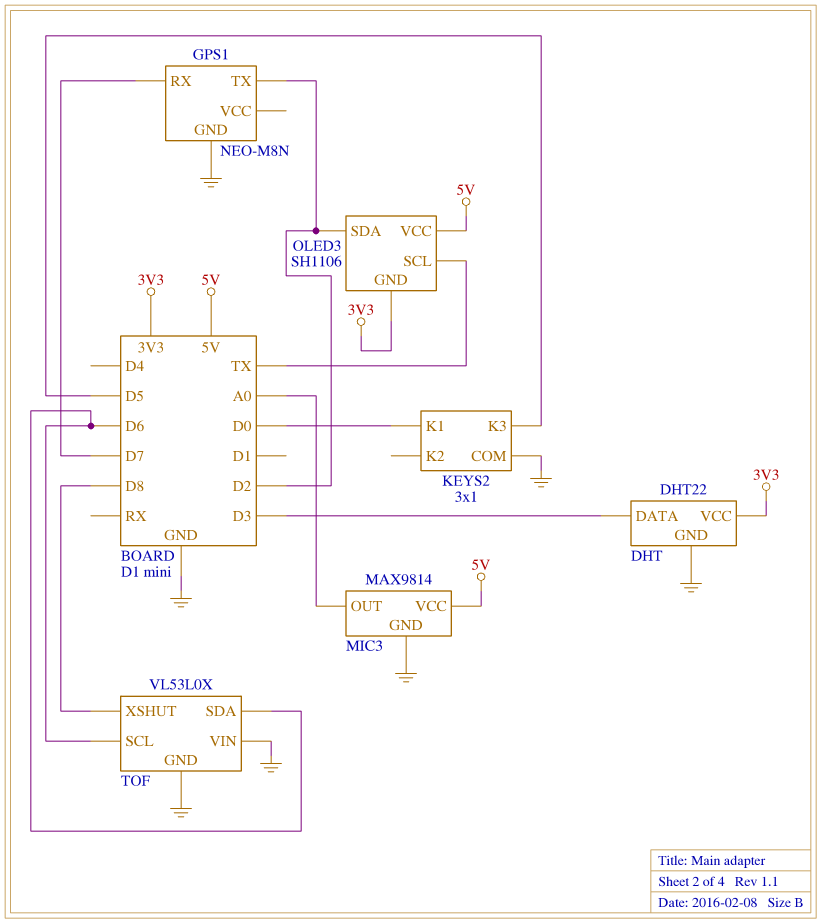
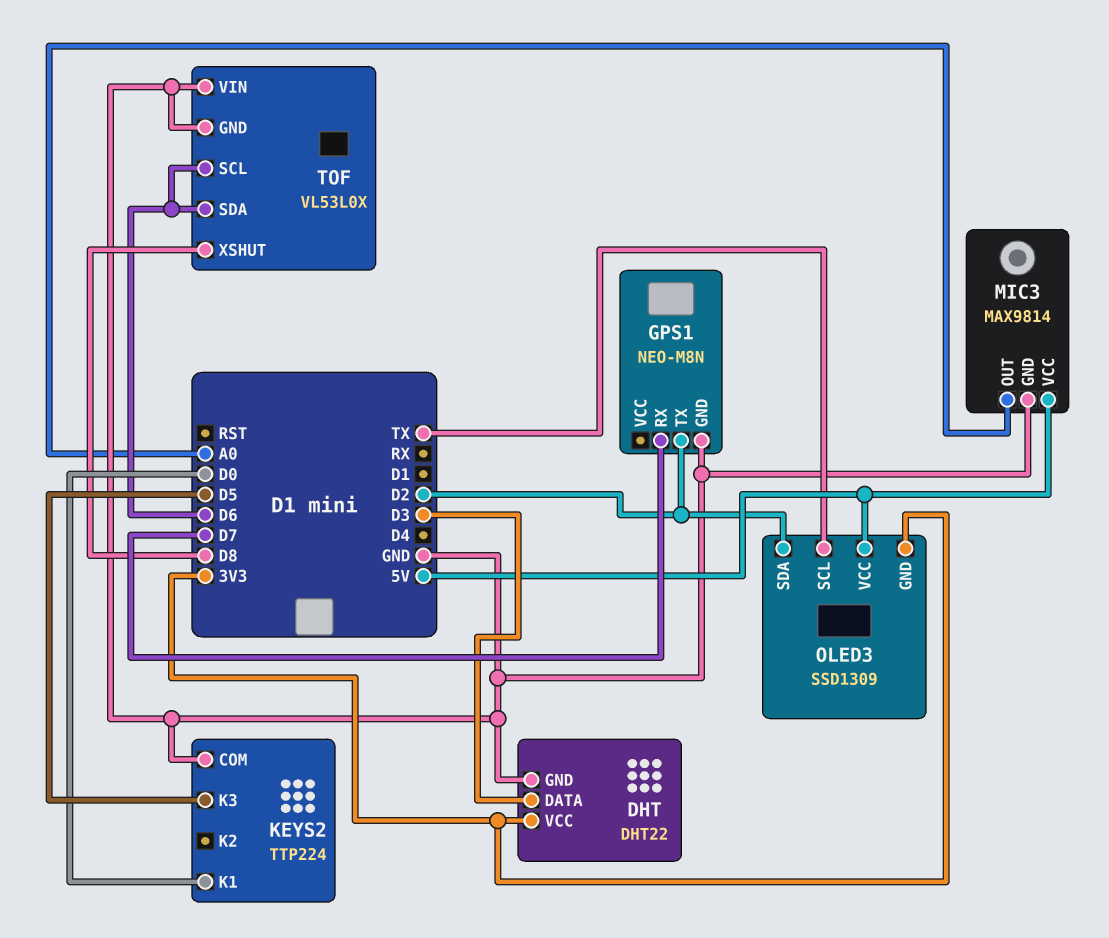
KEYS2: 3x1 -> TTP224
OLED3: SH1106 -> SSD1309

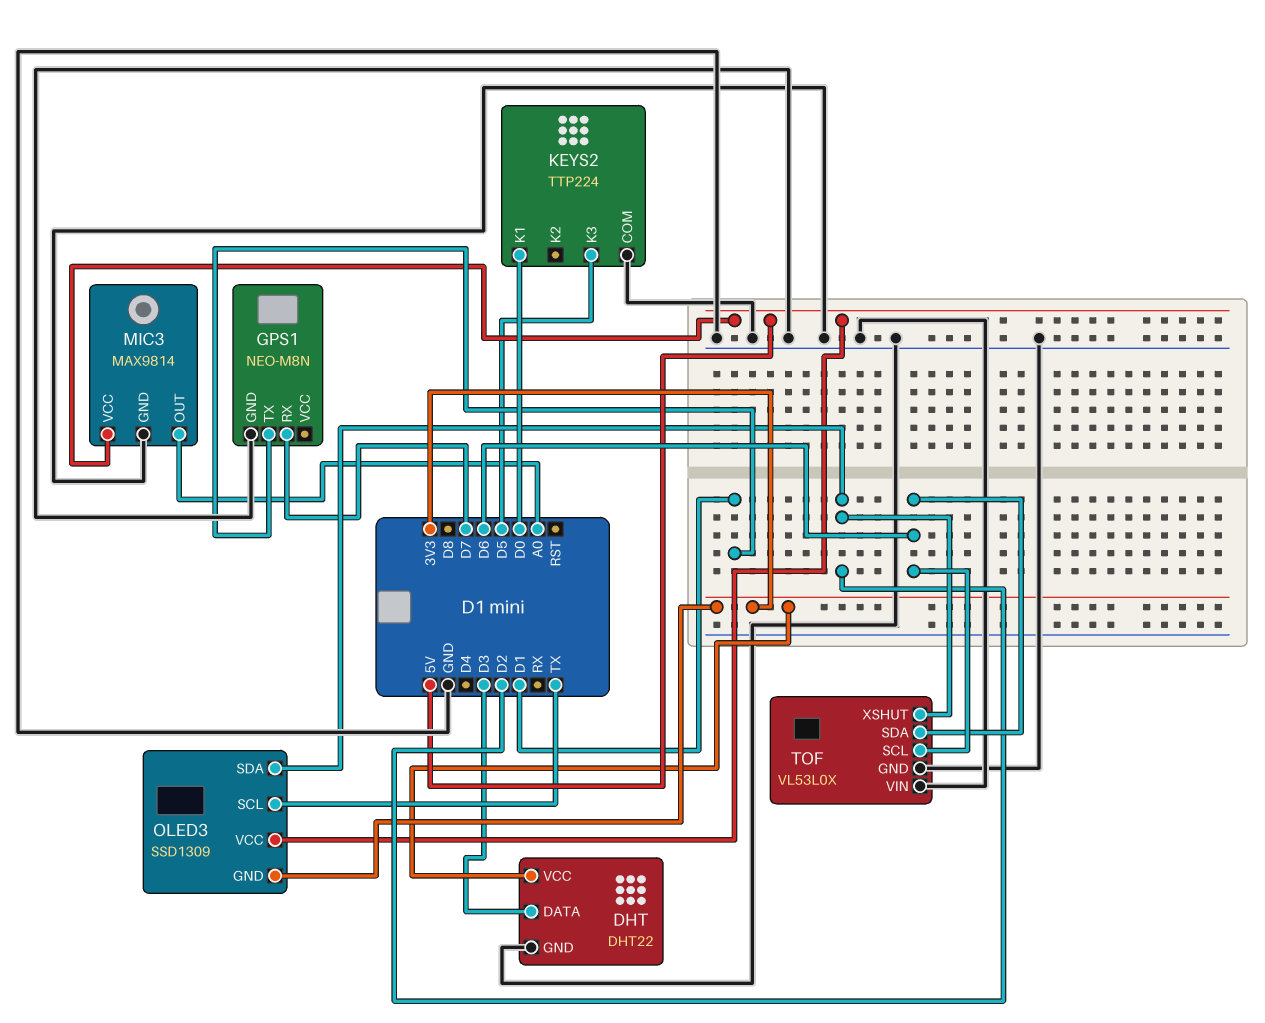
GPS1 pin TX: D2 -> D1
TOF pin XSHUT: D8 -> D2

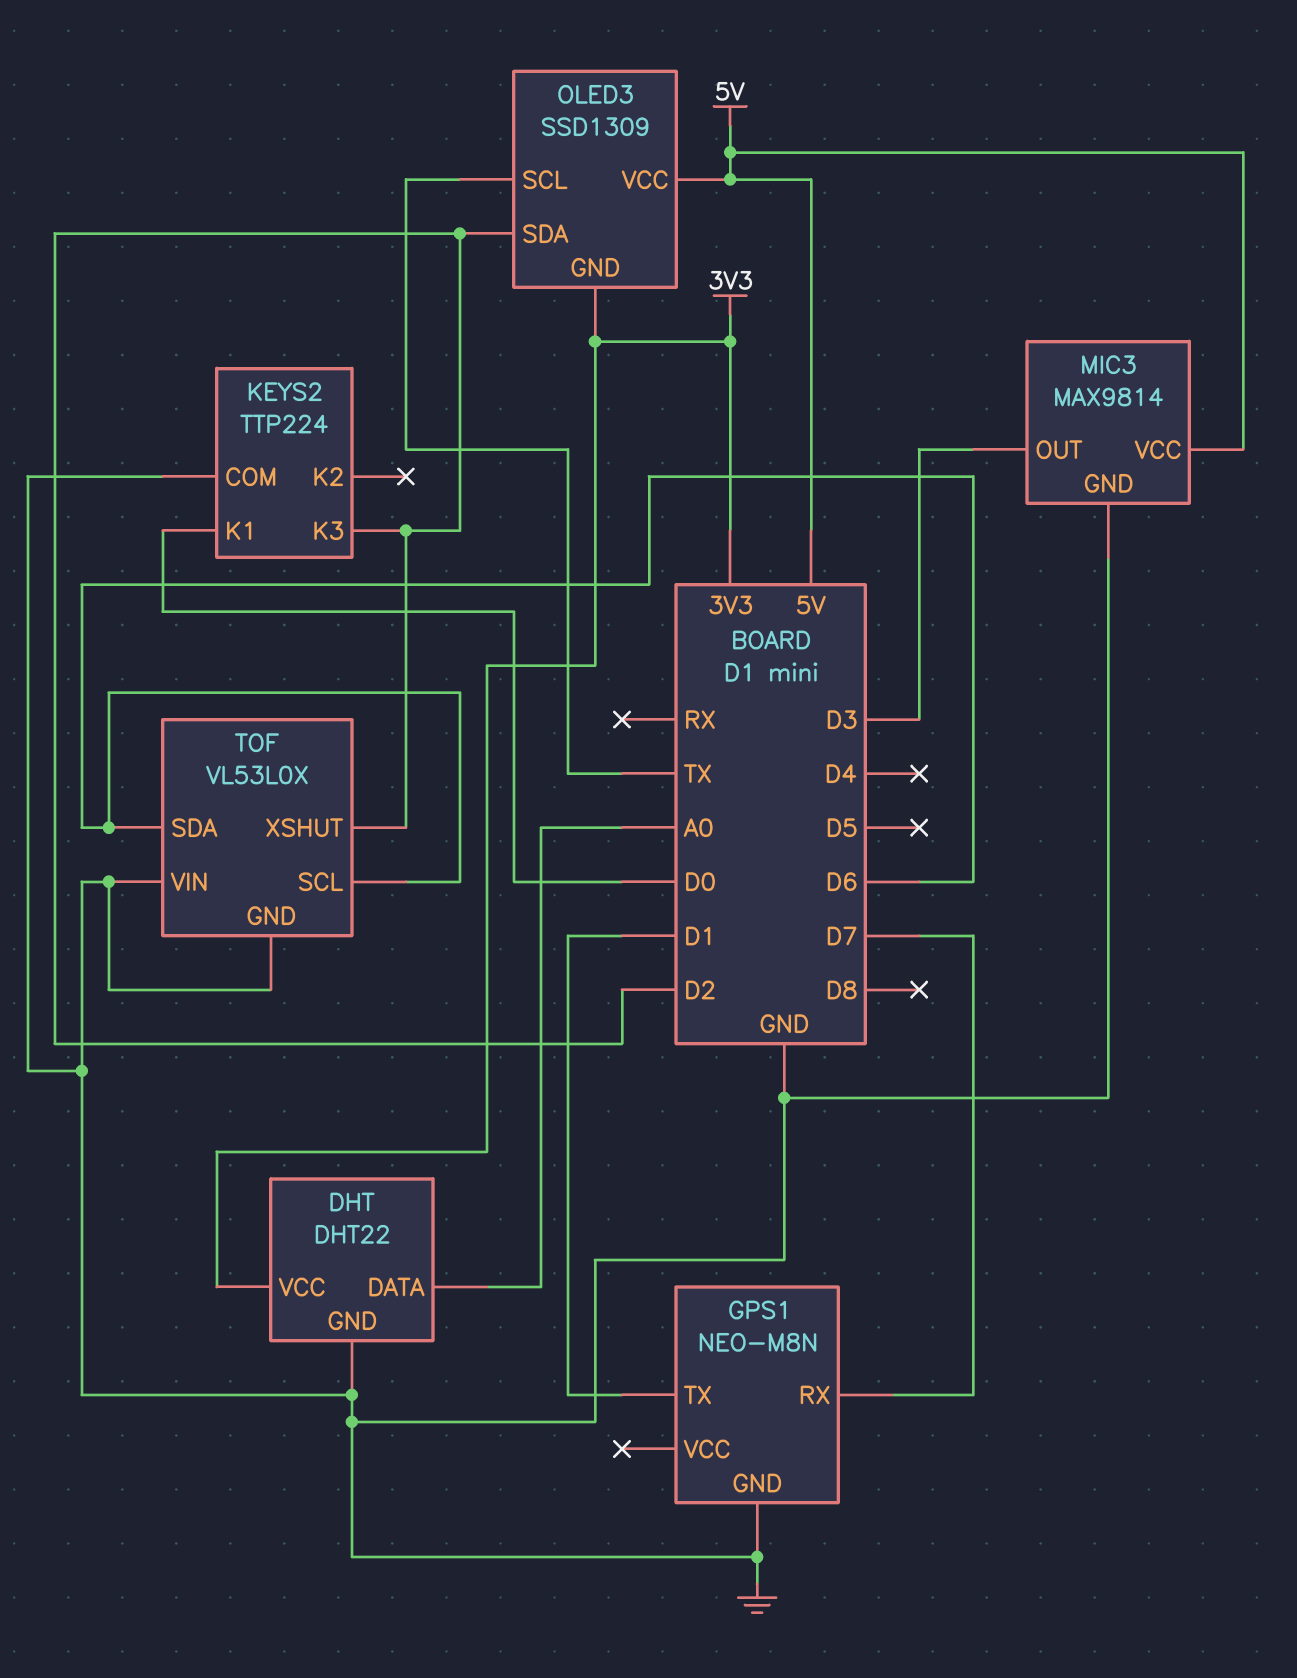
DHT pin DATA: D3 -> A0
KEYS2 pin K3: D5 -> D2
MIC3 pin OUT: A0 -> D3

